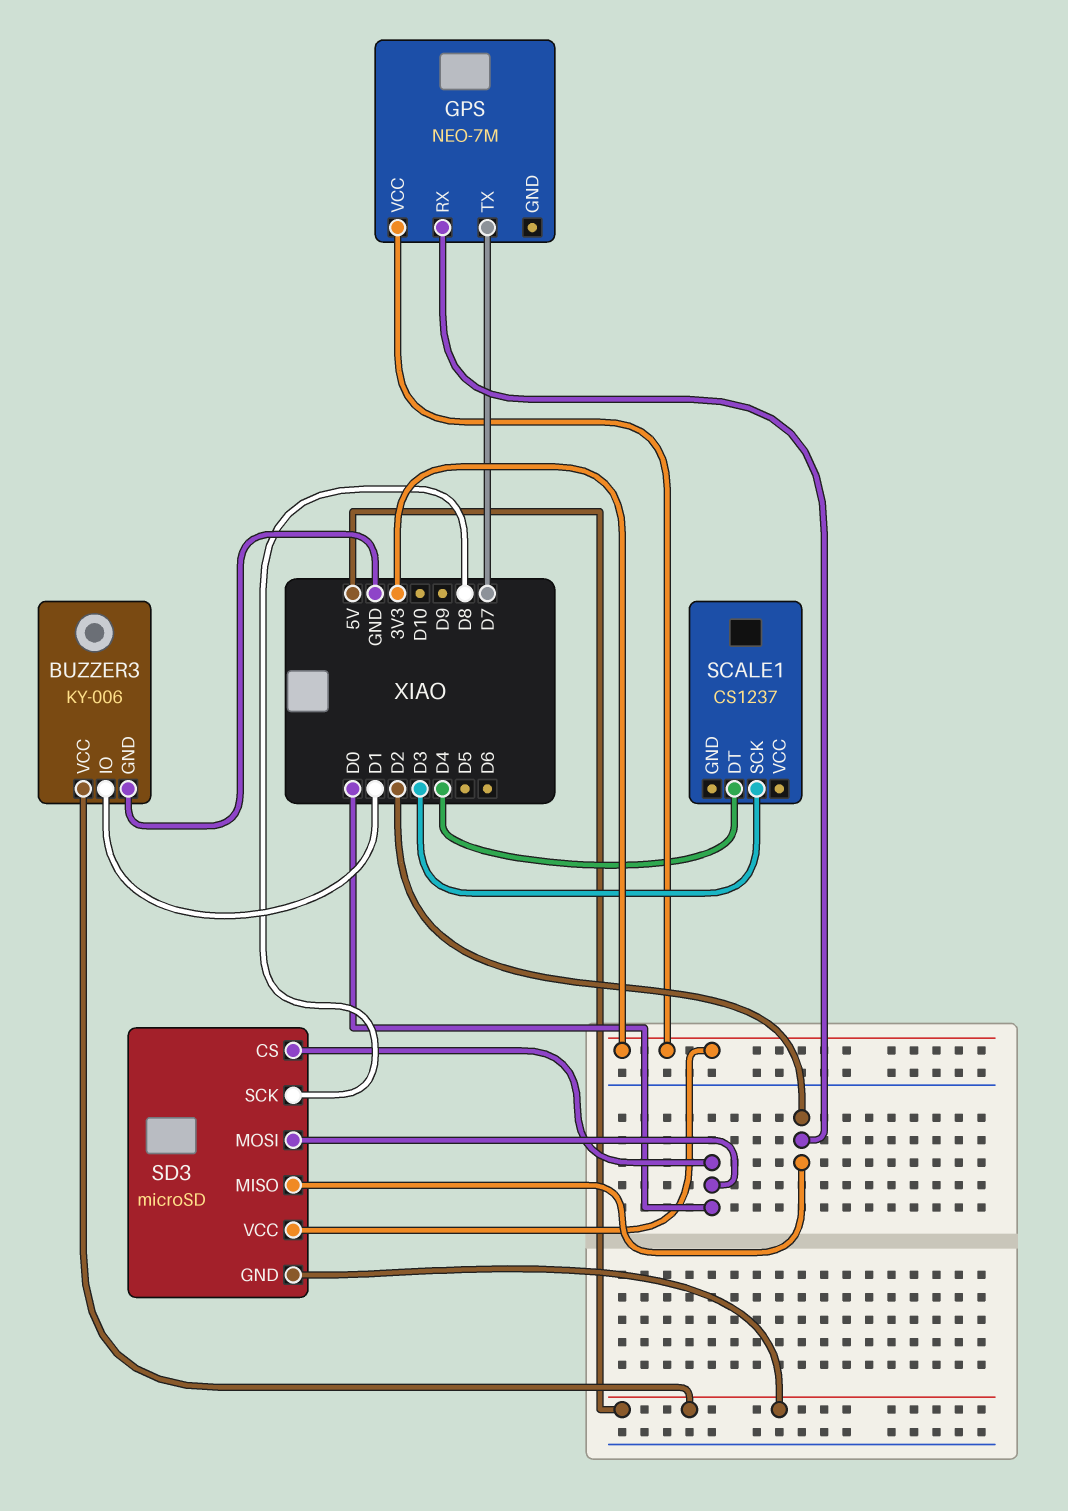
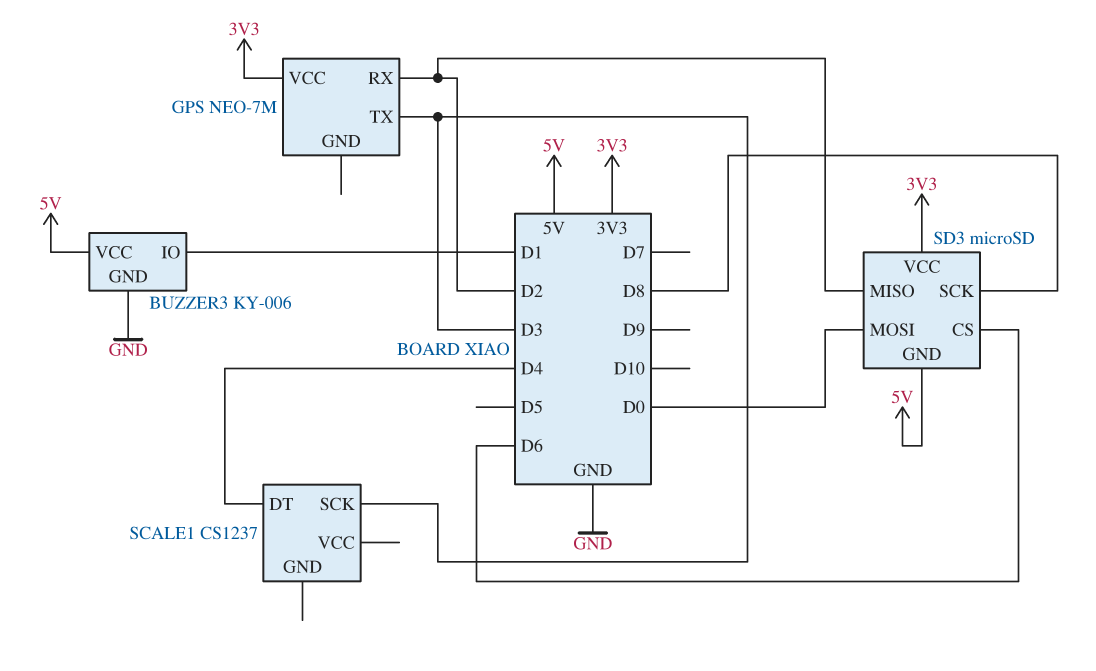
GPS pin TX: D7 -> D3
SD3 pin CS: D0 -> D6

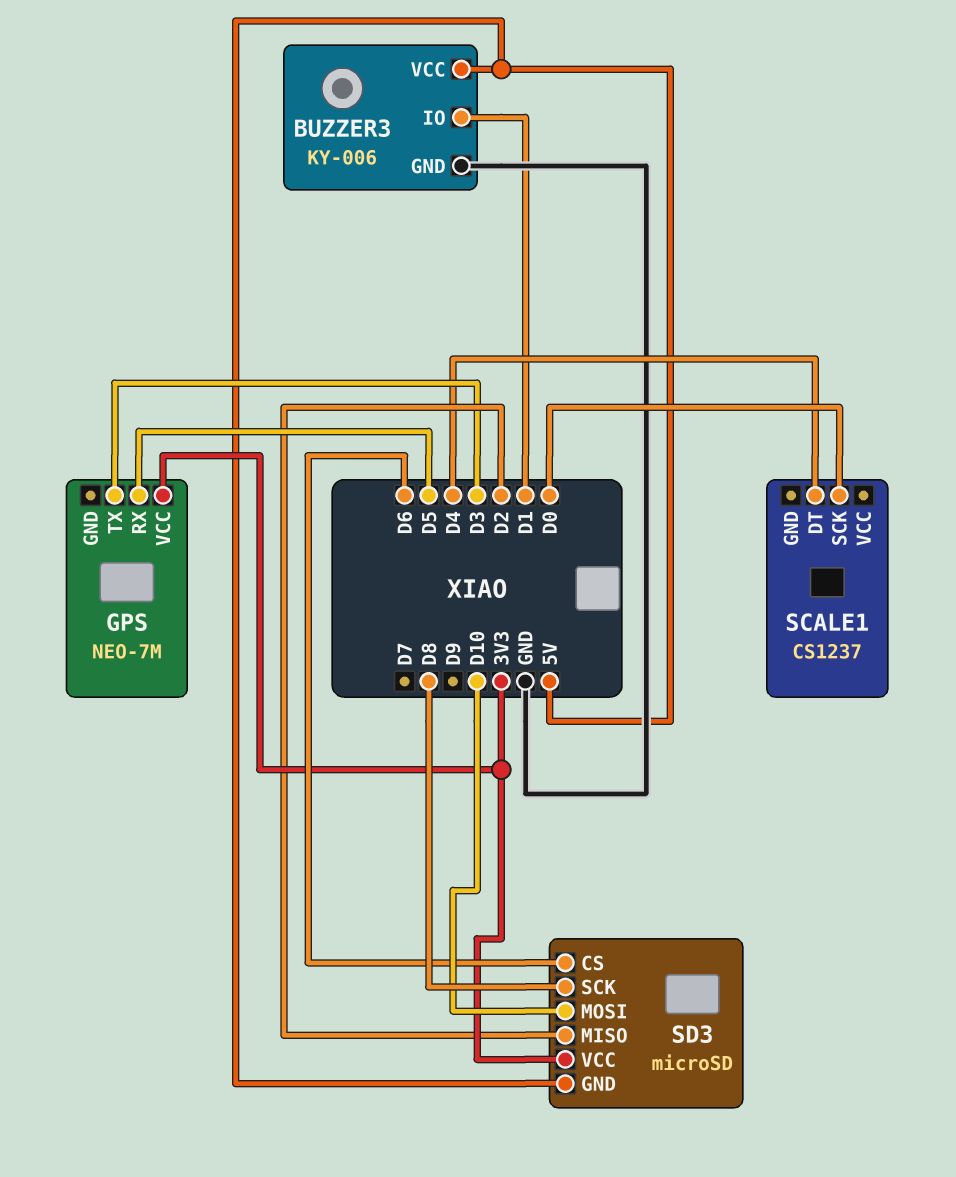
GPS pin RX: D2 -> D5
SCALE1 pin SCK: D3 -> D0
SD3 pin MOSI: D0 -> D10

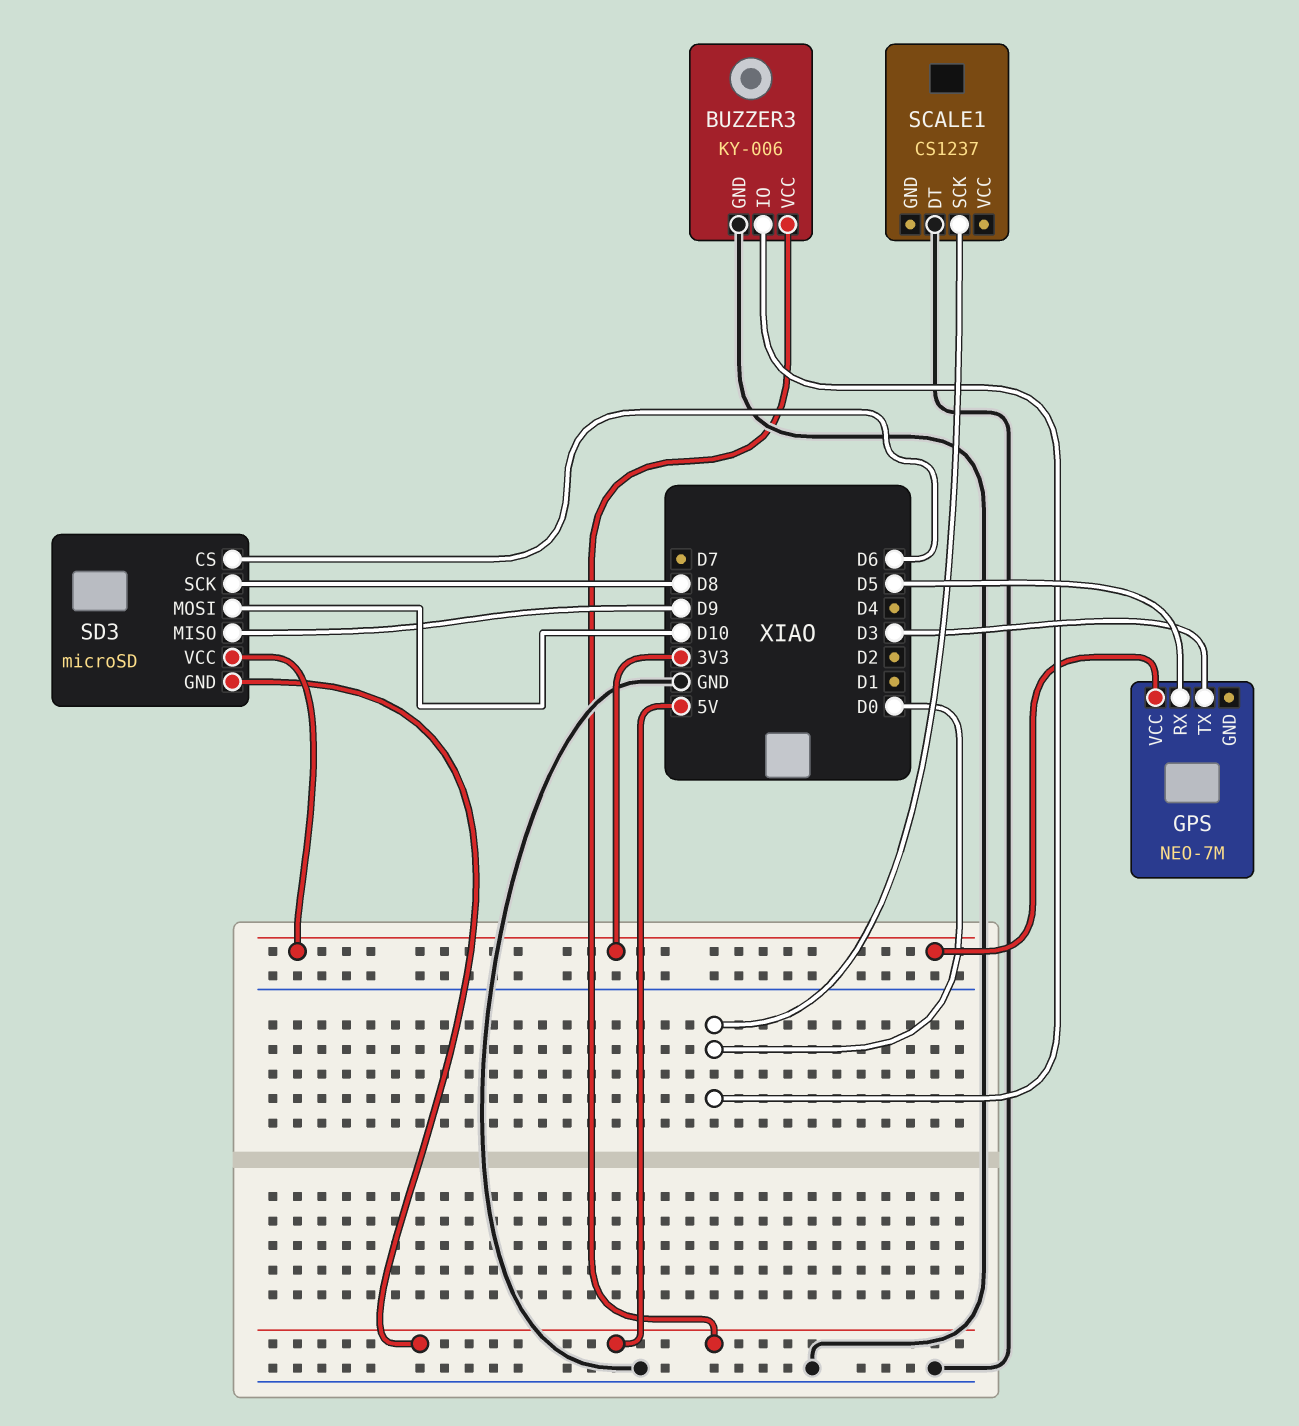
BUZZER3 pin IO: D1 -> D0
SCALE1 pin DT: D4 -> GND
SD3 pin MISO: D2 -> D9

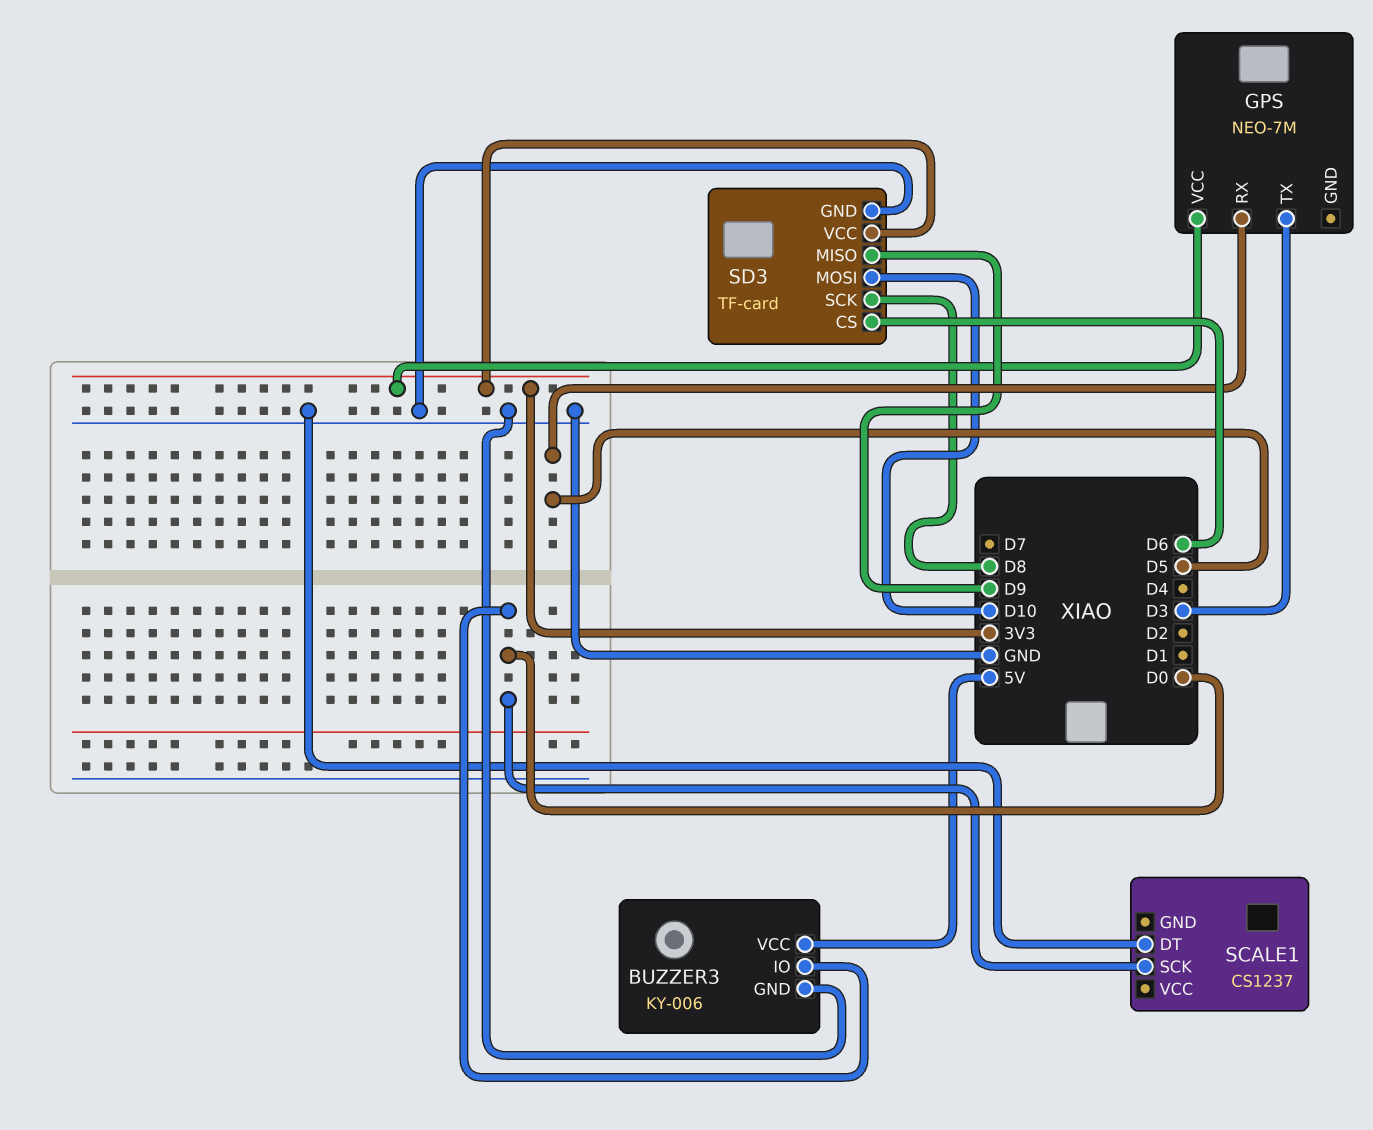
SD3: microSD -> TF-card
SD3 pin GND: 5V -> GND

